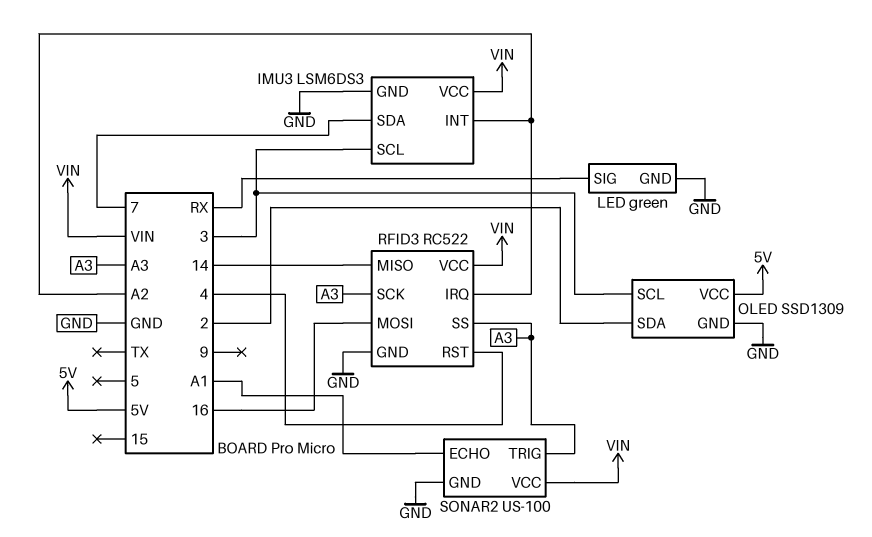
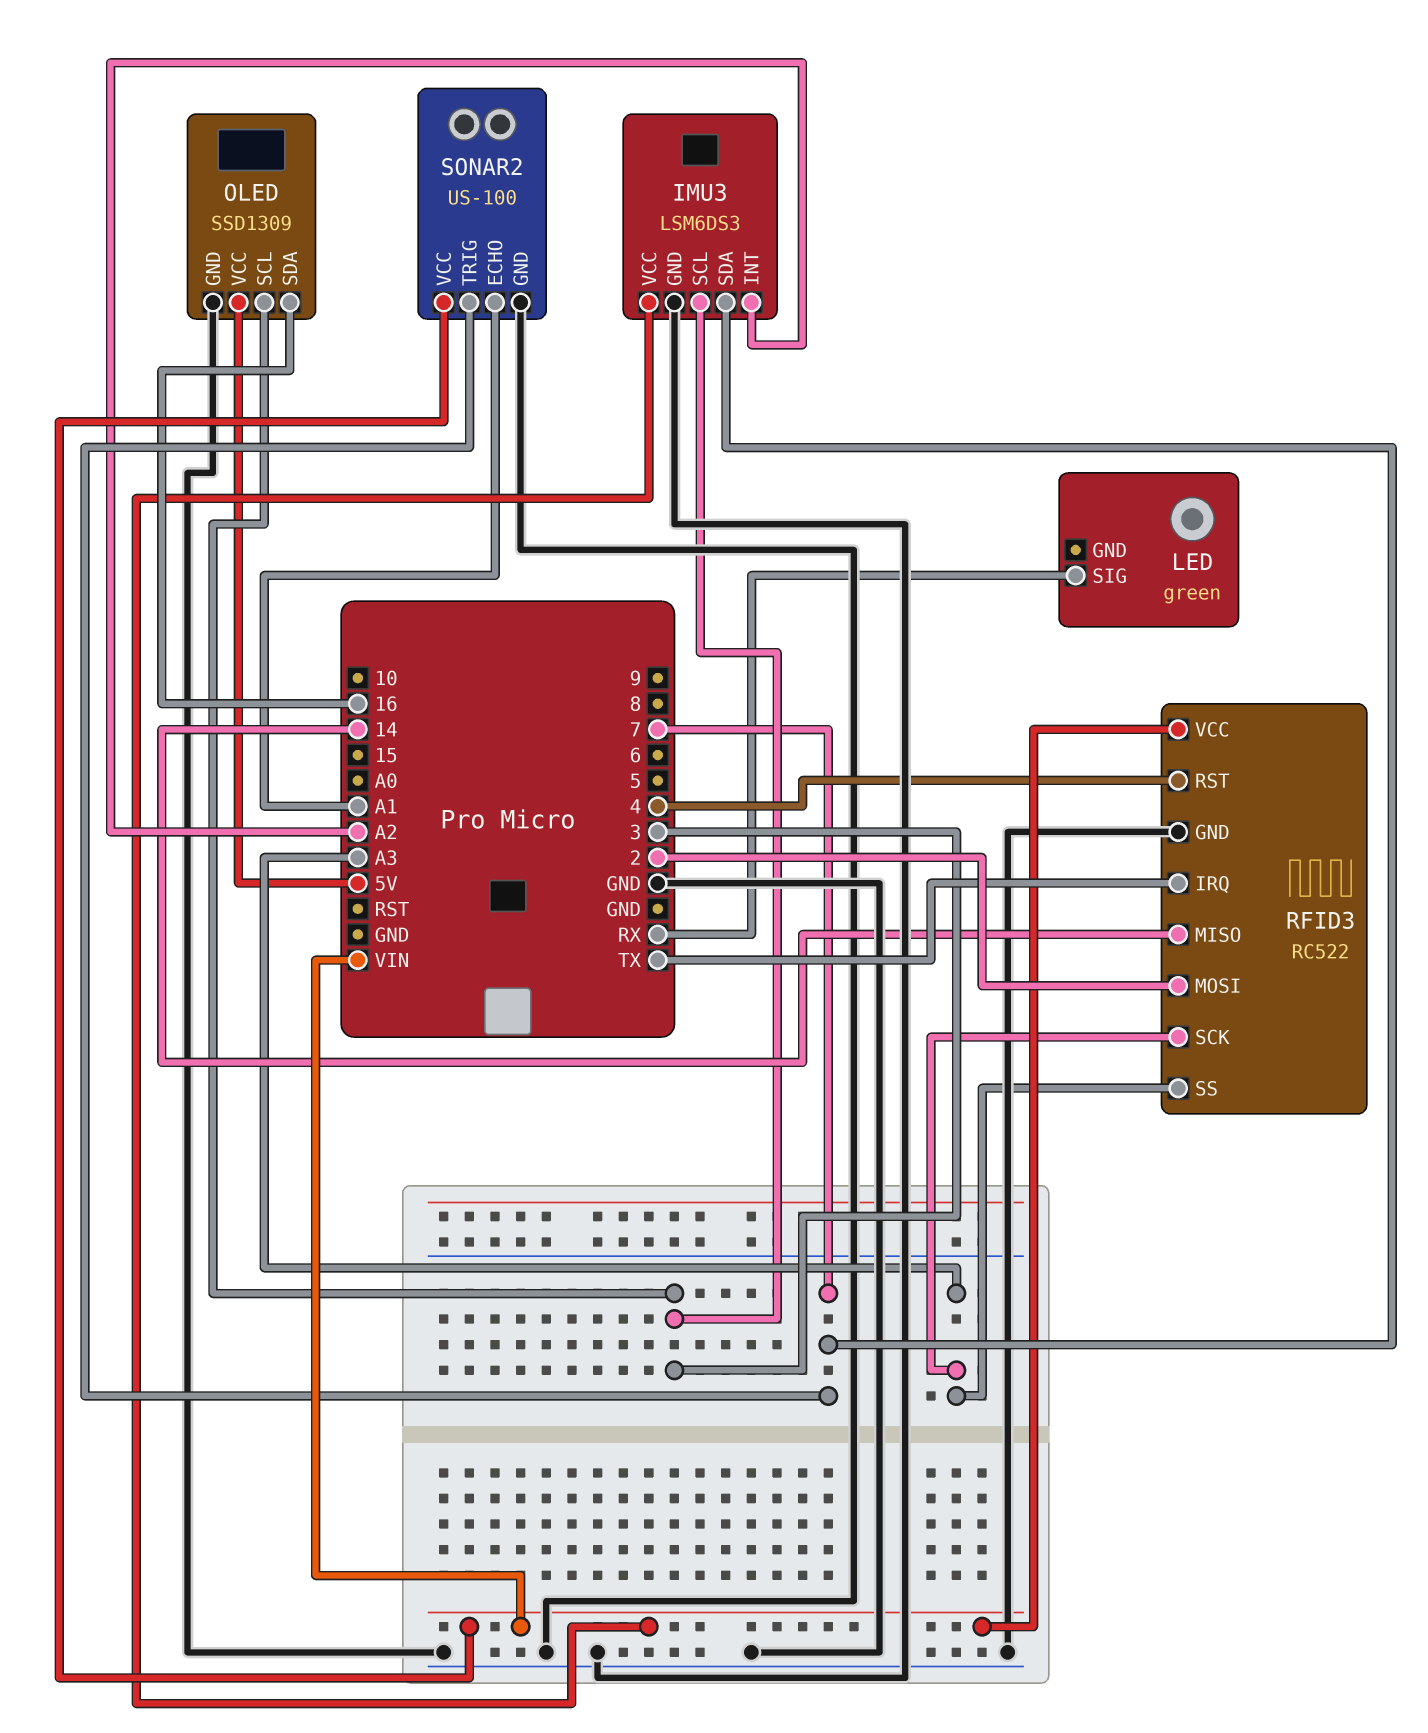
LED pin GND: GND -> none
OLED pin SDA: 2 -> 16
RFID3 pin IRQ: A2 -> TX
RFID3 pin MOSI: 16 -> 2
SONAR2 pin TRIG: A3 -> 7

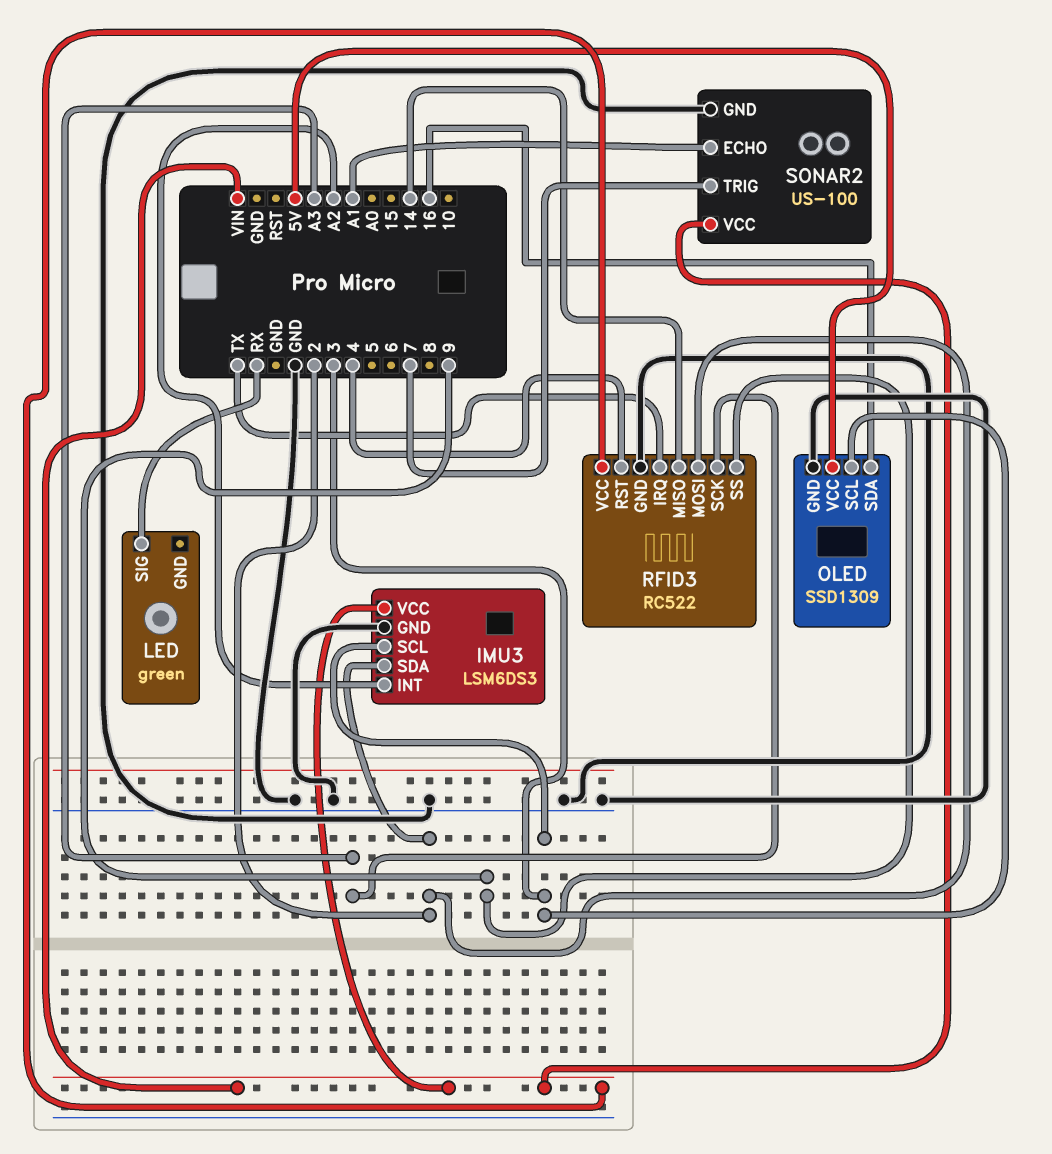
IMU3 pin SDA: 7 -> 2
RFID3 pin SS: A3 -> 9

